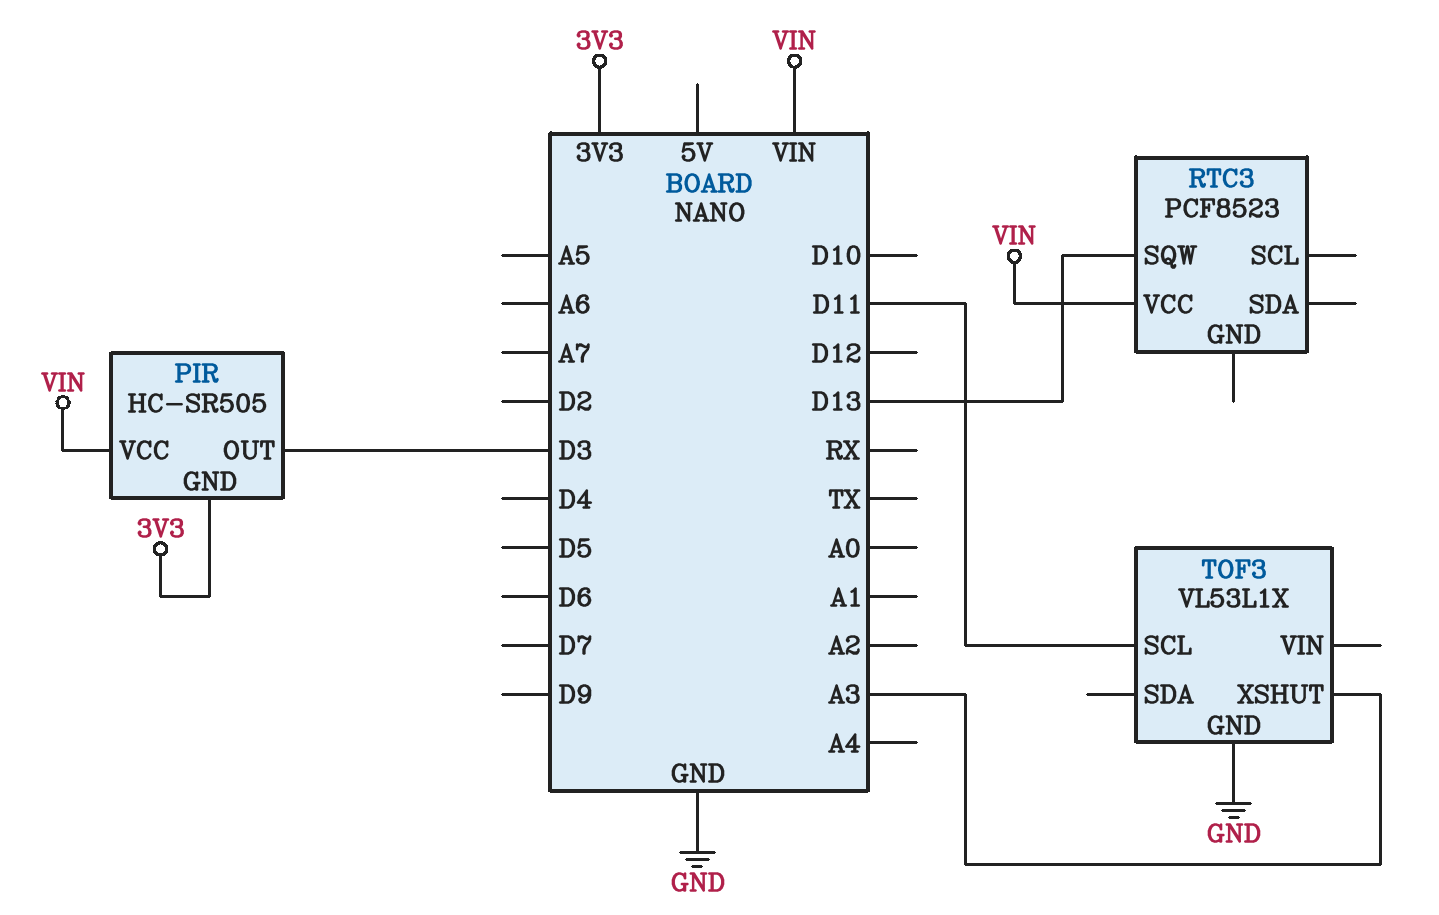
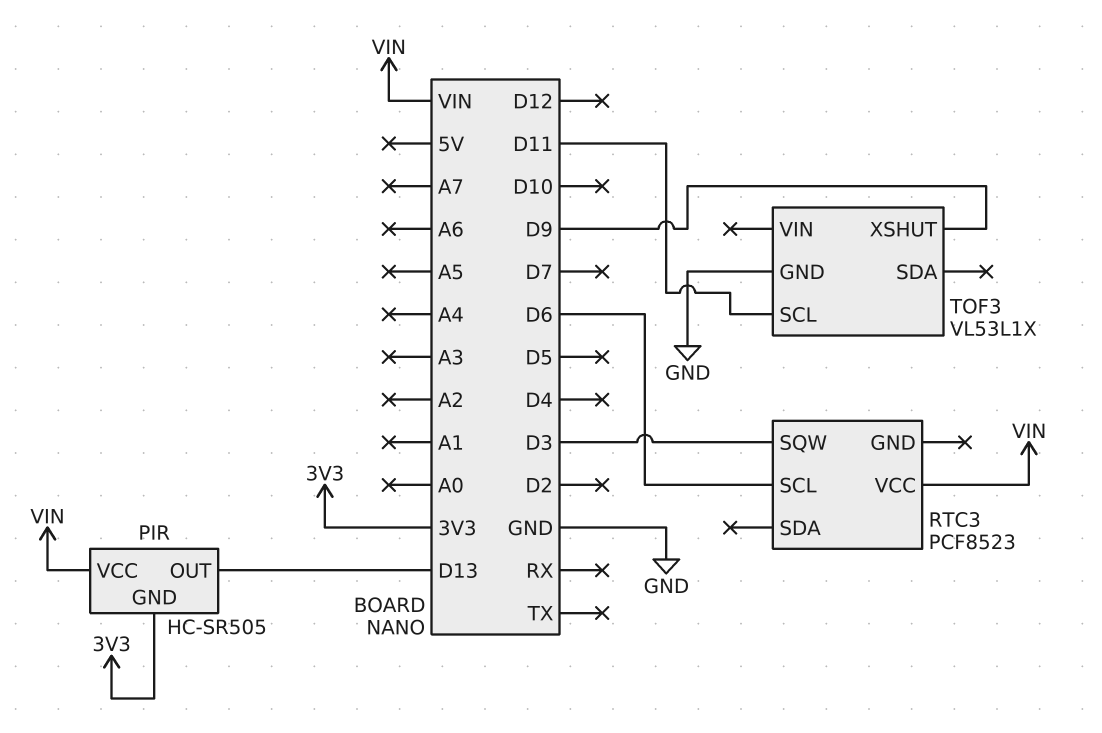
PIR pin OUT: D3 -> D13
RTC3 pin SCL: none -> D6
RTC3 pin SQW: D13 -> D3
TOF3 pin XSHUT: A3 -> D9

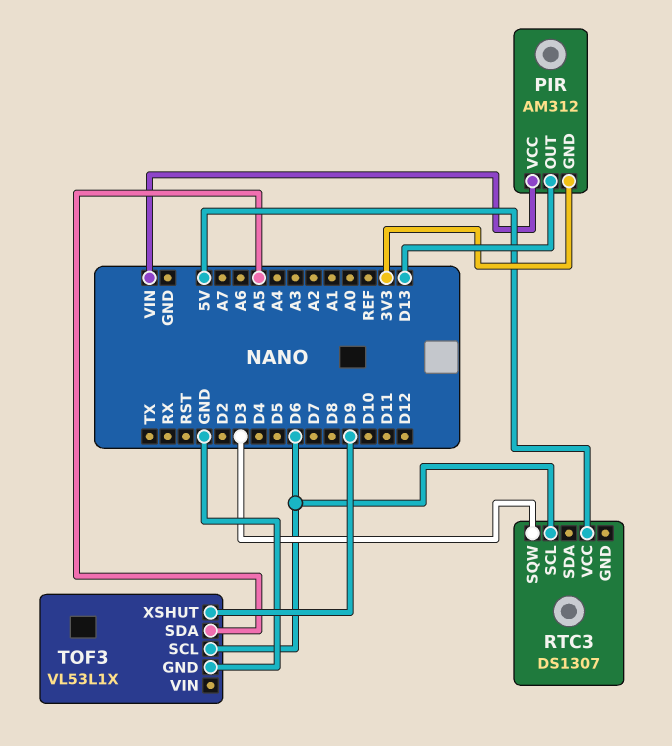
PIR: HC-SR505 -> AM312
RTC3: PCF8523 -> DS1307
RTC3 pin VCC: VIN -> 5V
TOF3 pin SCL: D11 -> D6
TOF3 pin SDA: none -> A5

